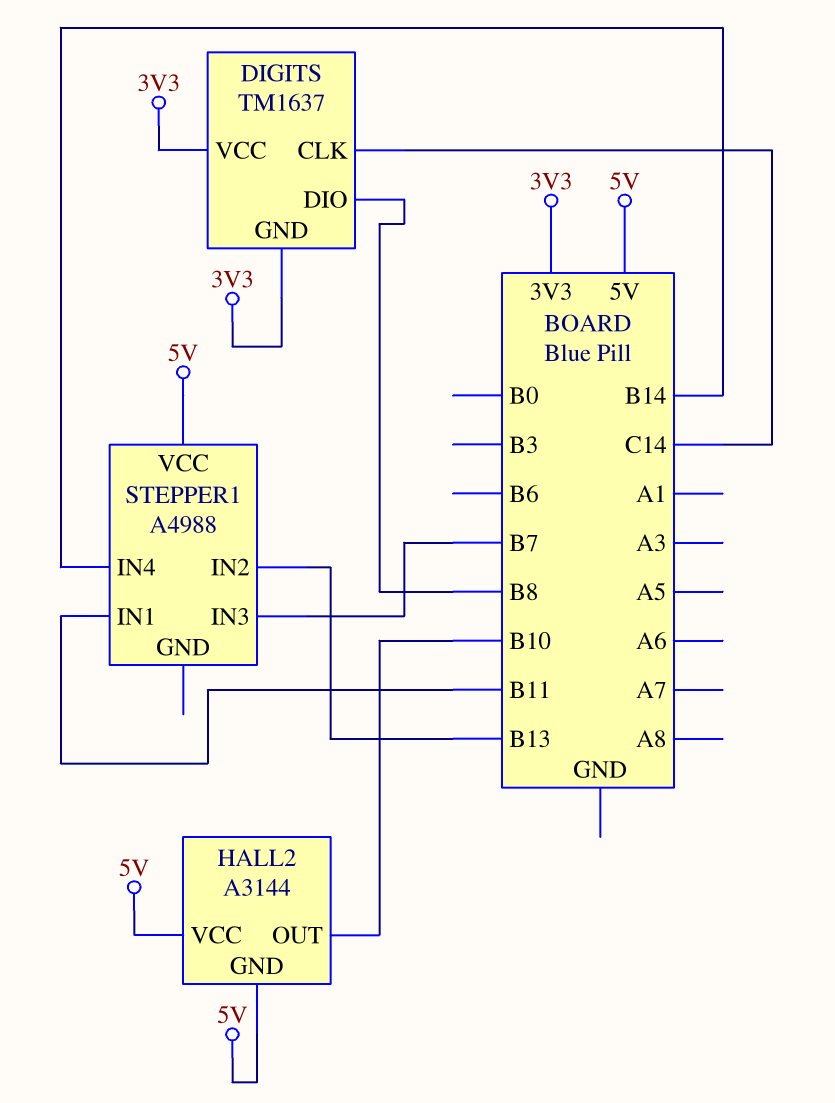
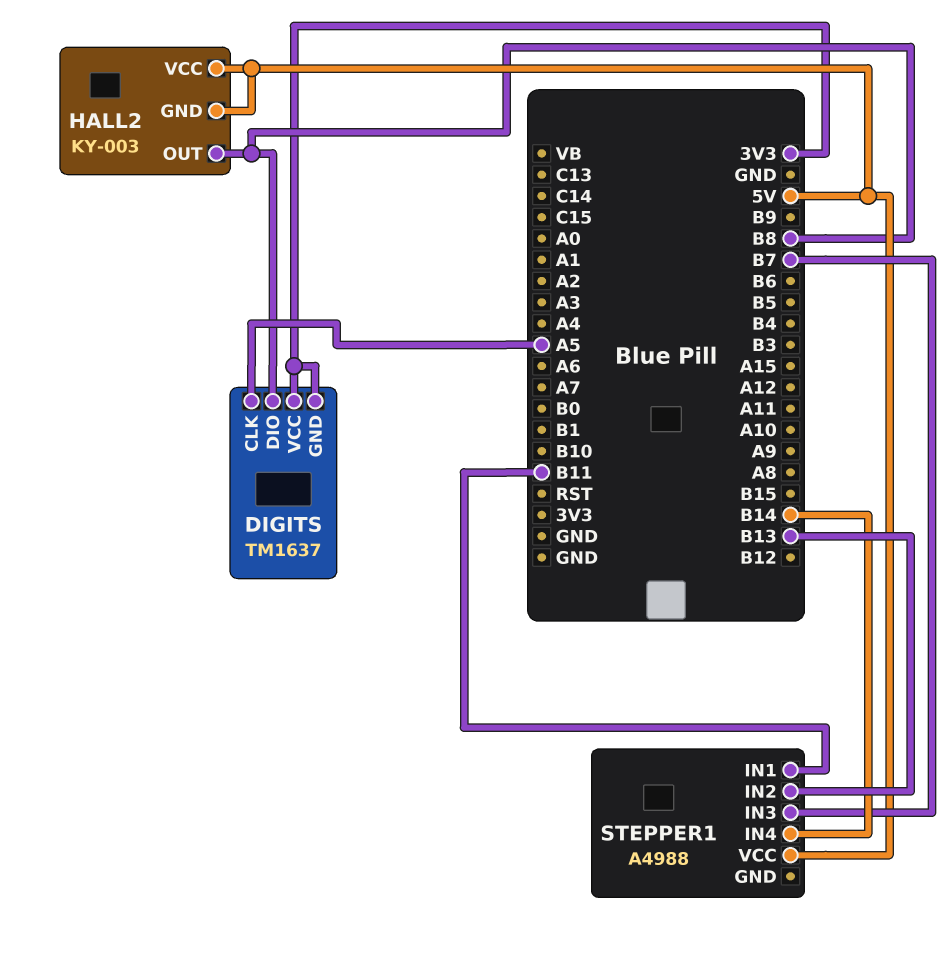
DIGITS pin CLK: C14 -> A5
HALL2: A3144 -> KY-003
HALL2 pin OUT: B10 -> B8

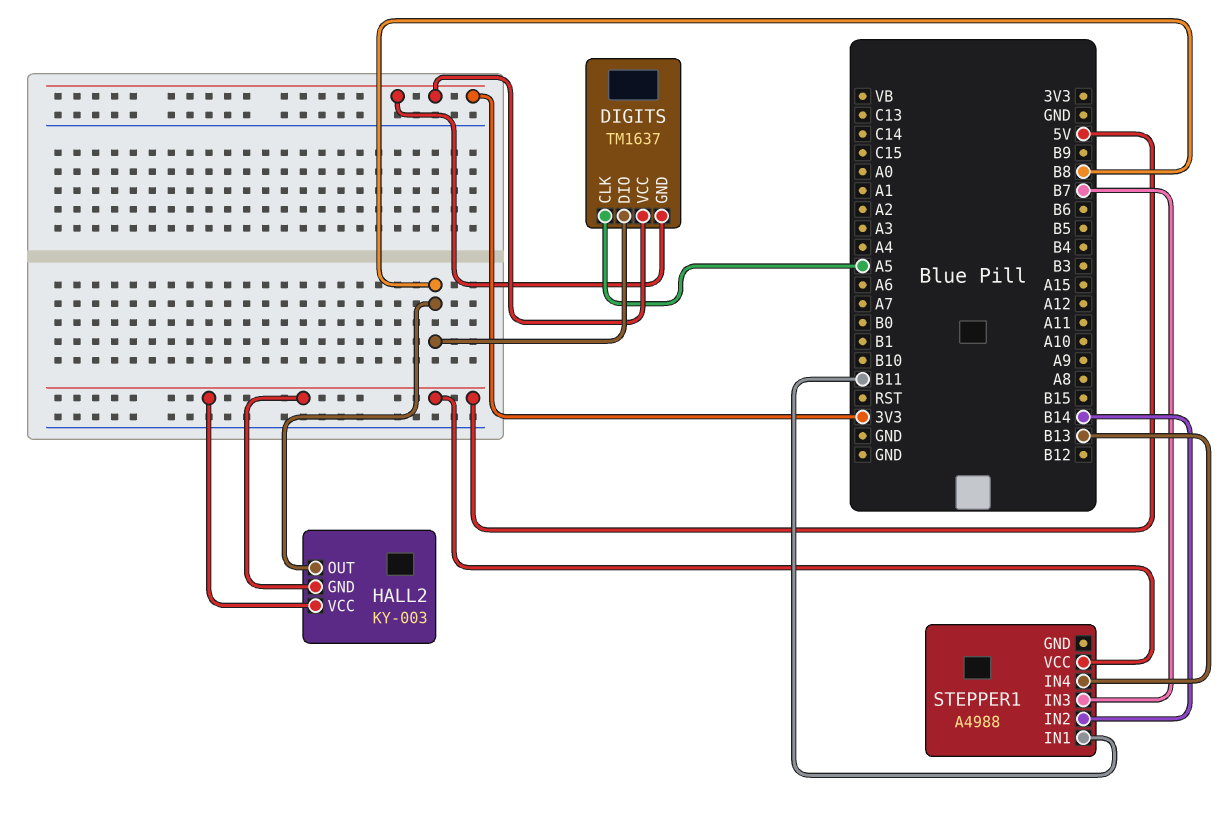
STEPPER1 pin IN2: B13 -> B14
STEPPER1 pin IN4: B14 -> B13

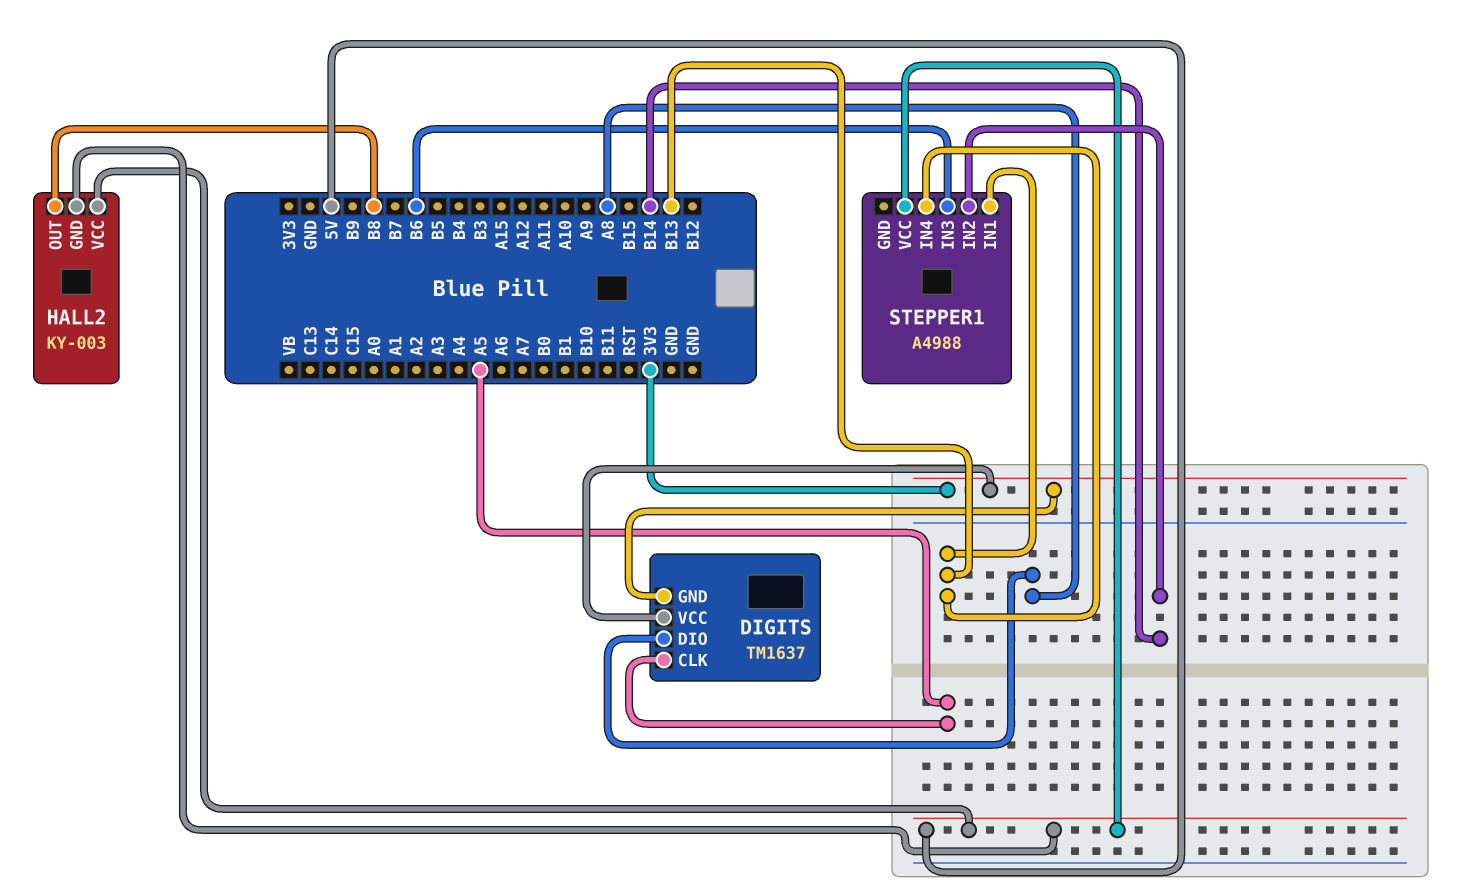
DIGITS pin DIO: B8 -> A8
STEPPER1 pin IN1: B11 -> B13
STEPPER1 pin IN3: B7 -> B6

